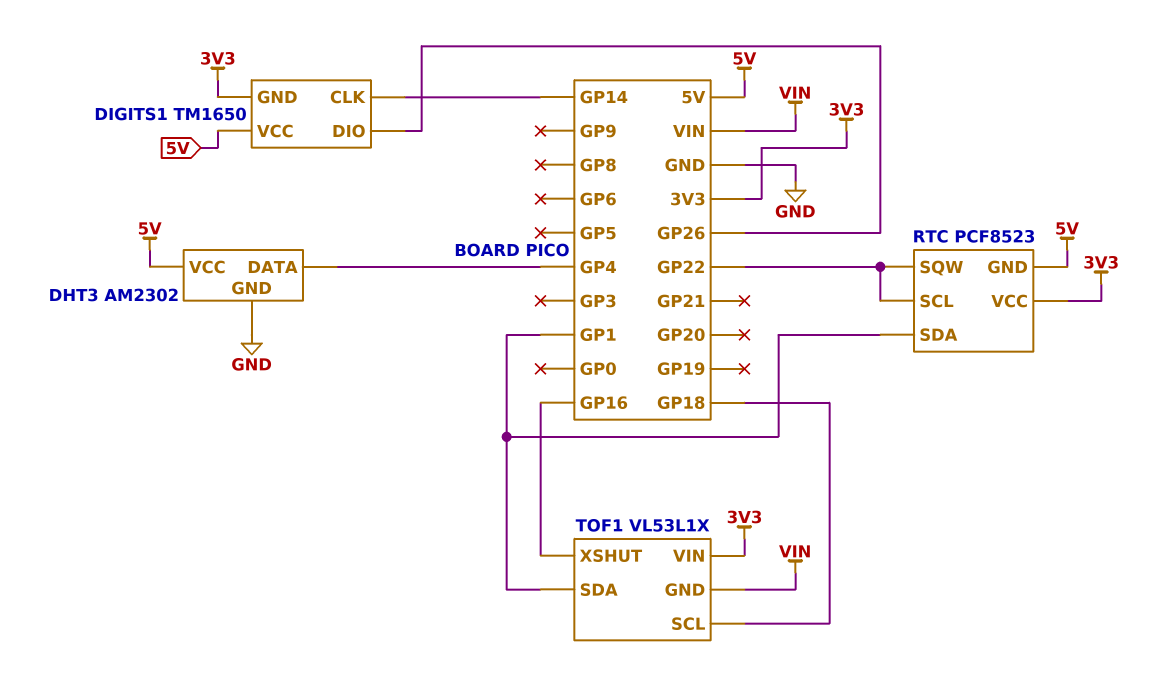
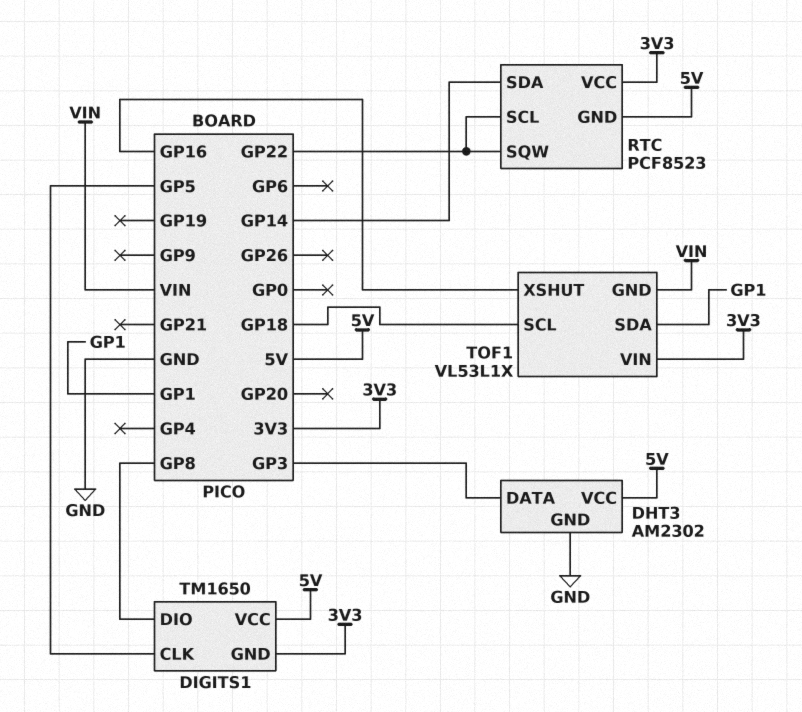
DHT3 pin DATA: GP4 -> GP3
DIGITS1 pin CLK: GP14 -> GP5
DIGITS1 pin DIO: GP26 -> GP8
RTC pin SDA: GP1 -> GP14

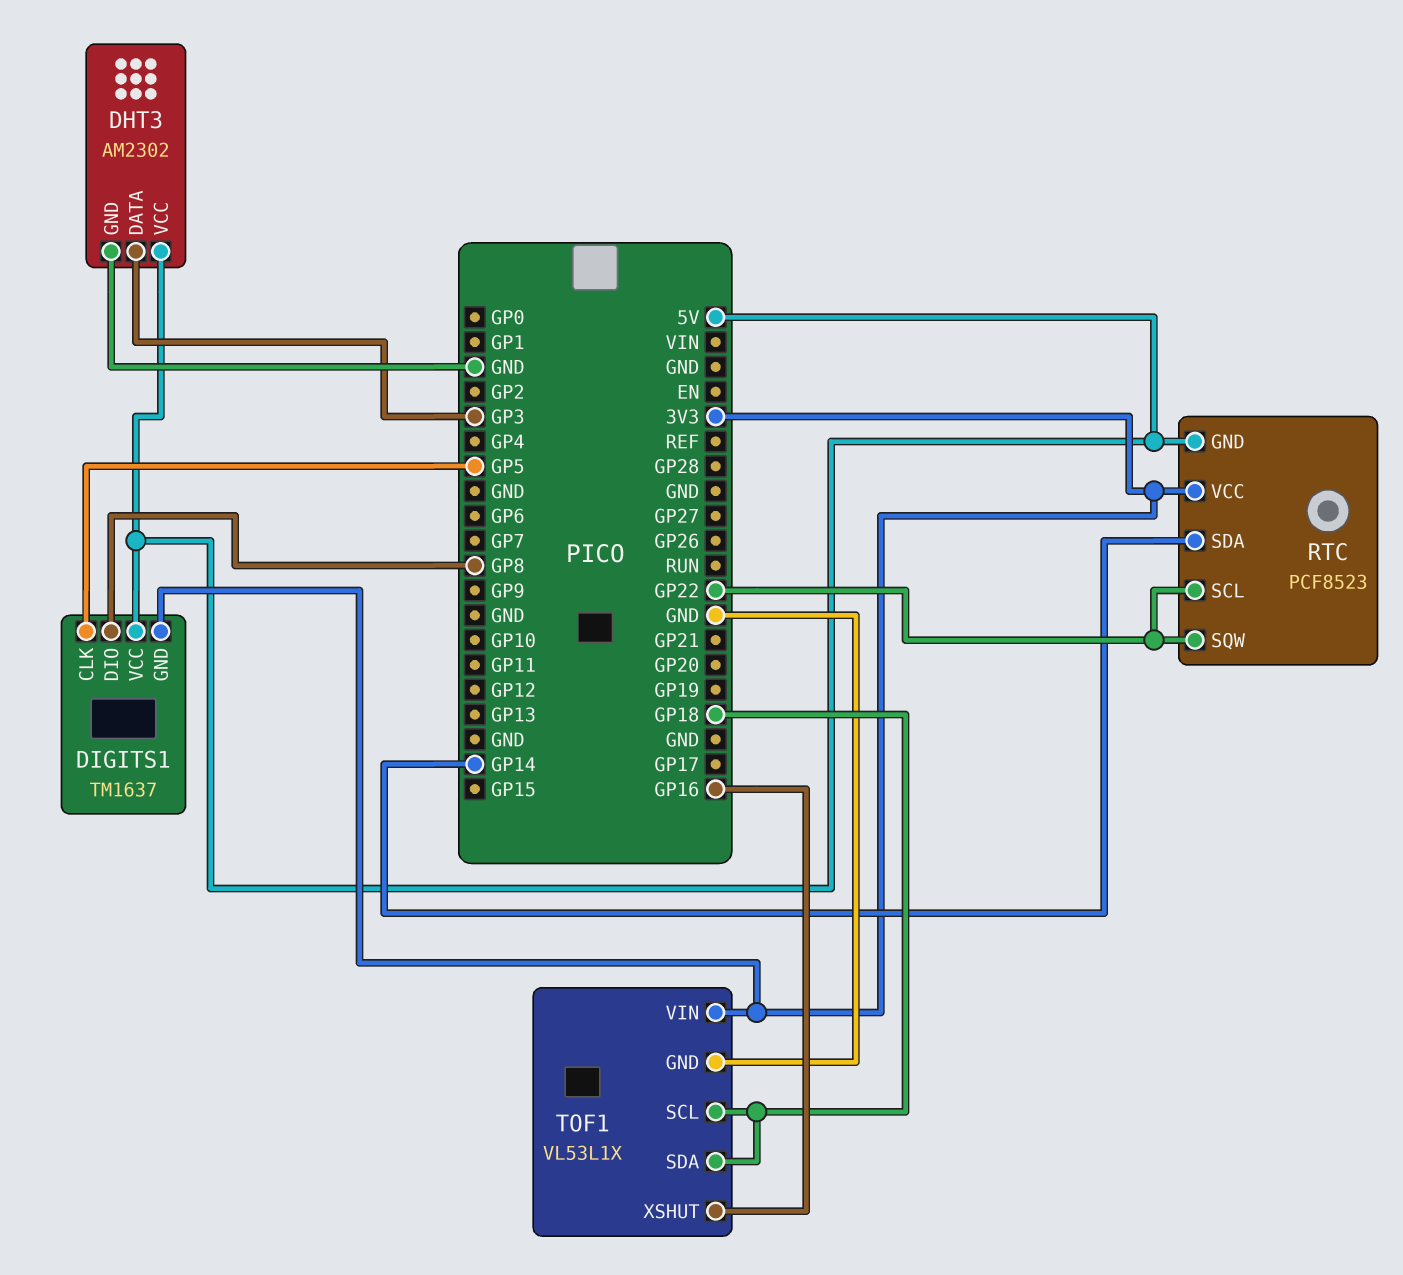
DIGITS1: TM1650 -> TM1637
TOF1 pin GND: VIN -> GND
TOF1 pin SDA: GP1 -> GP18

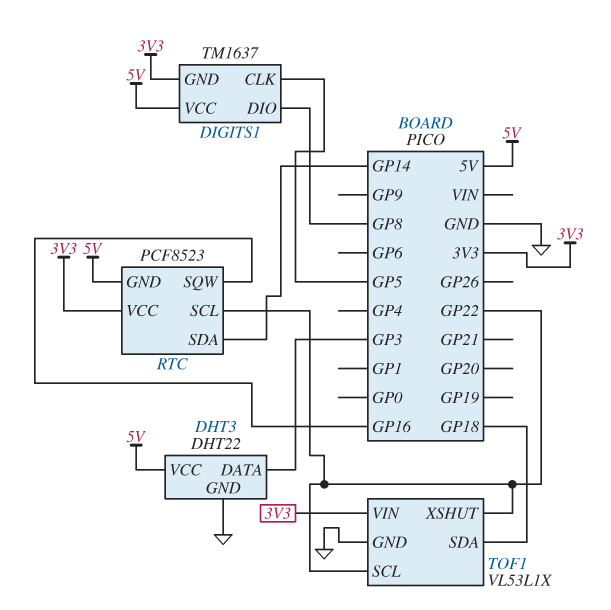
DHT3: AM2302 -> DHT22
RTC pin SQW: GP22 -> GP16
TOF1 pin SCL: GP18 -> GP22
TOF1 pin XSHUT: GP16 -> GP22

